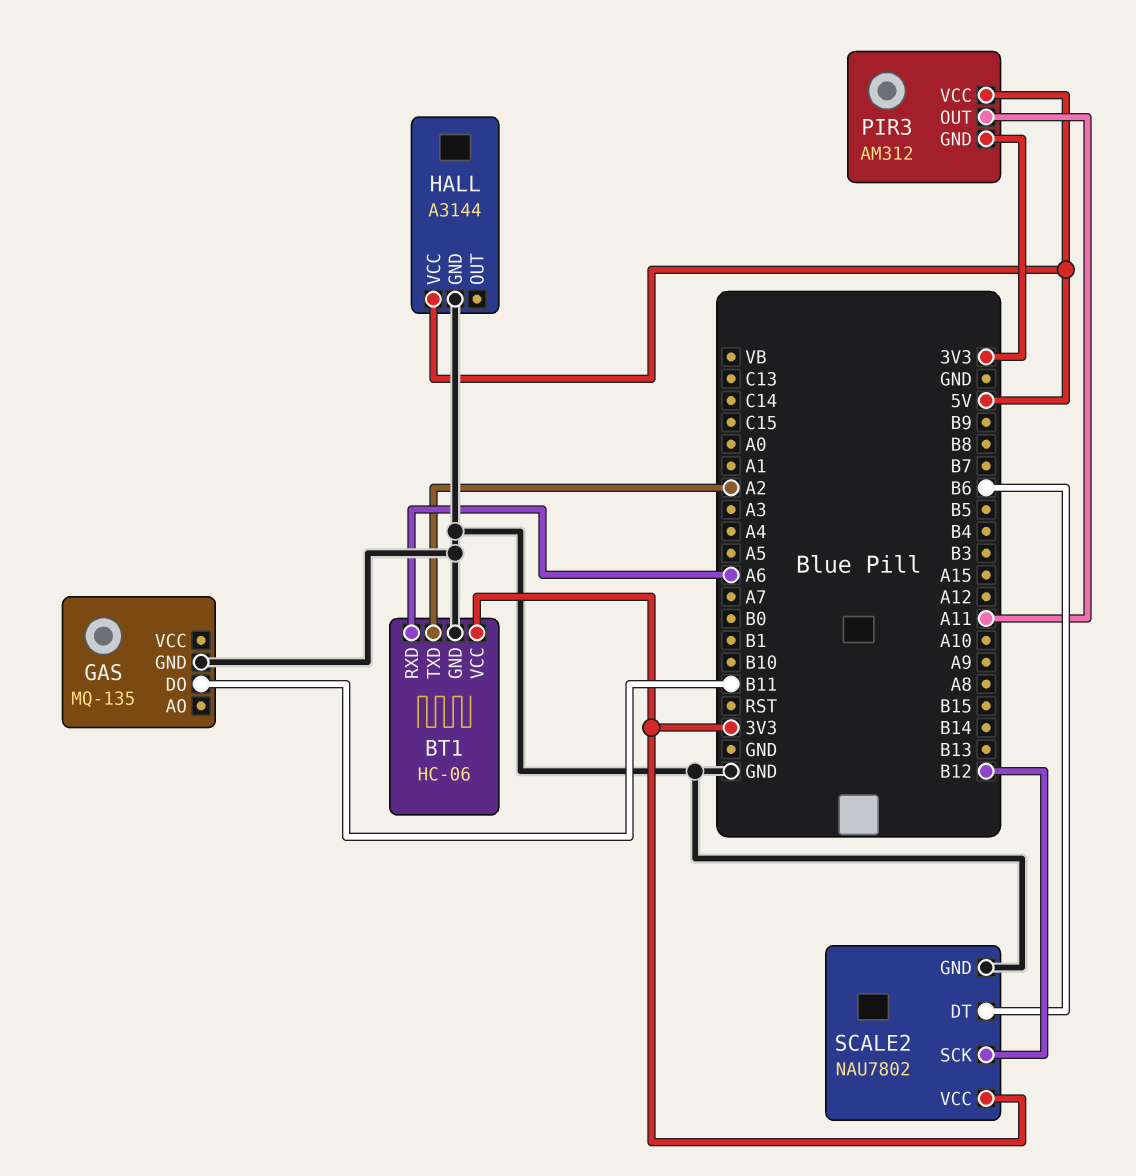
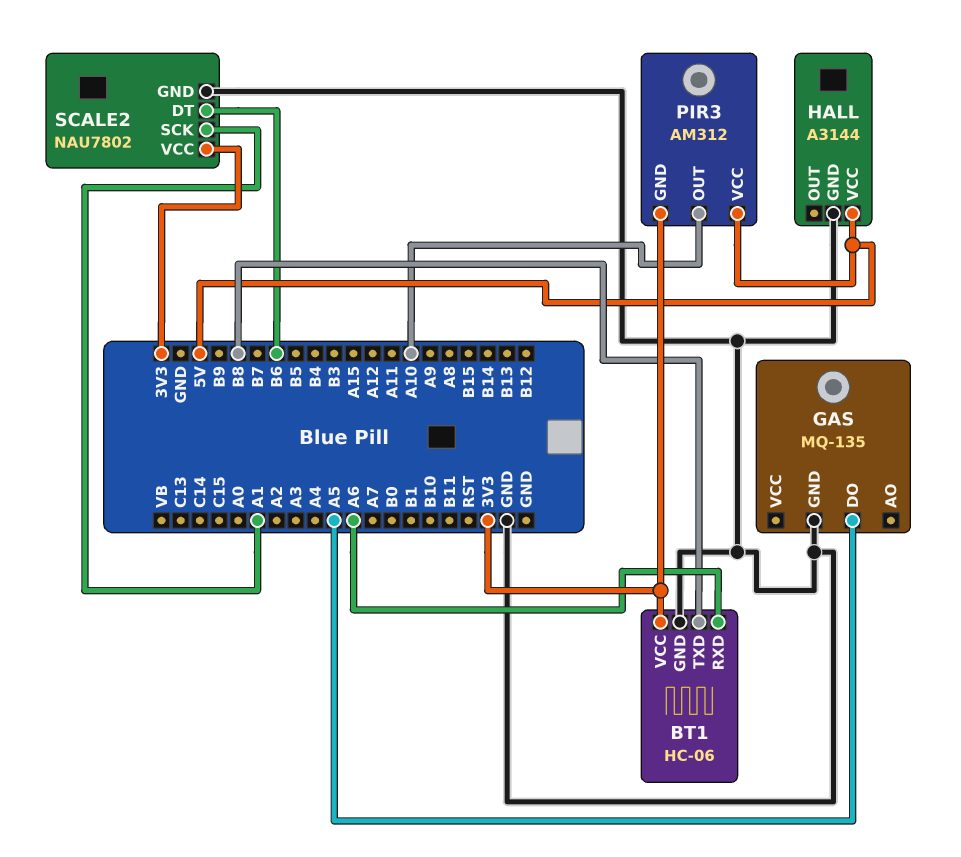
BT1 pin TXD: A2 -> B8
GAS pin DO: B11 -> A5
PIR3 pin OUT: A11 -> A10
SCALE2 pin SCK: B12 -> A1

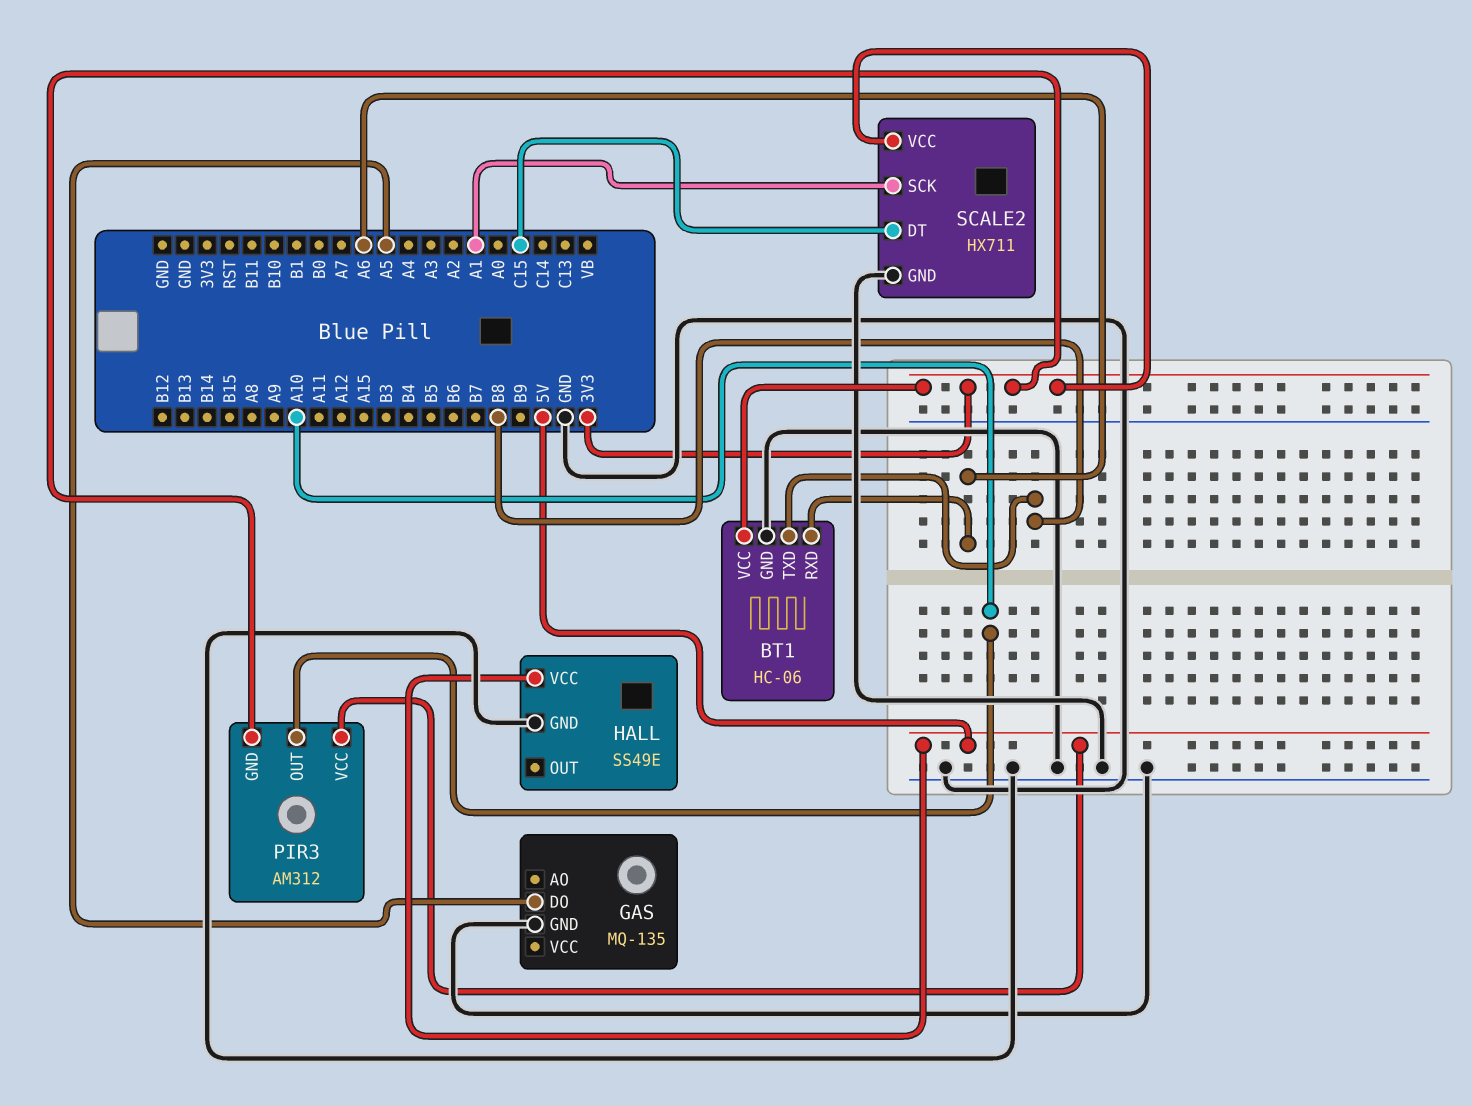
HALL: A3144 -> SS49E
SCALE2: NAU7802 -> HX711
SCALE2 pin DT: B6 -> C15

